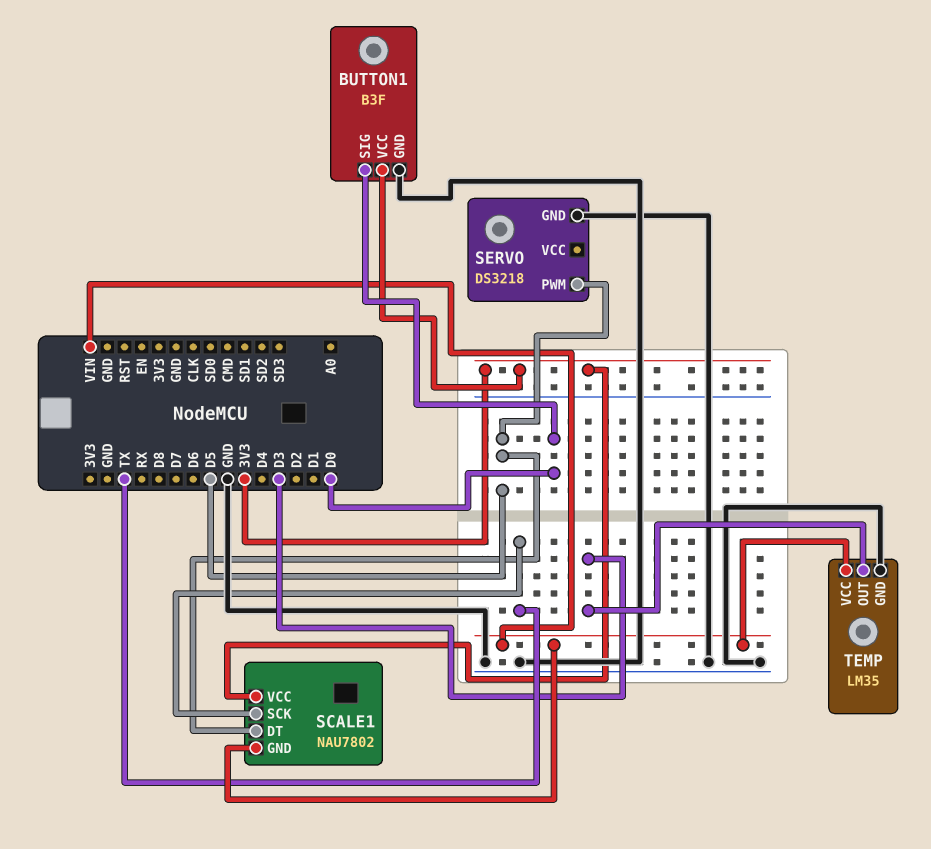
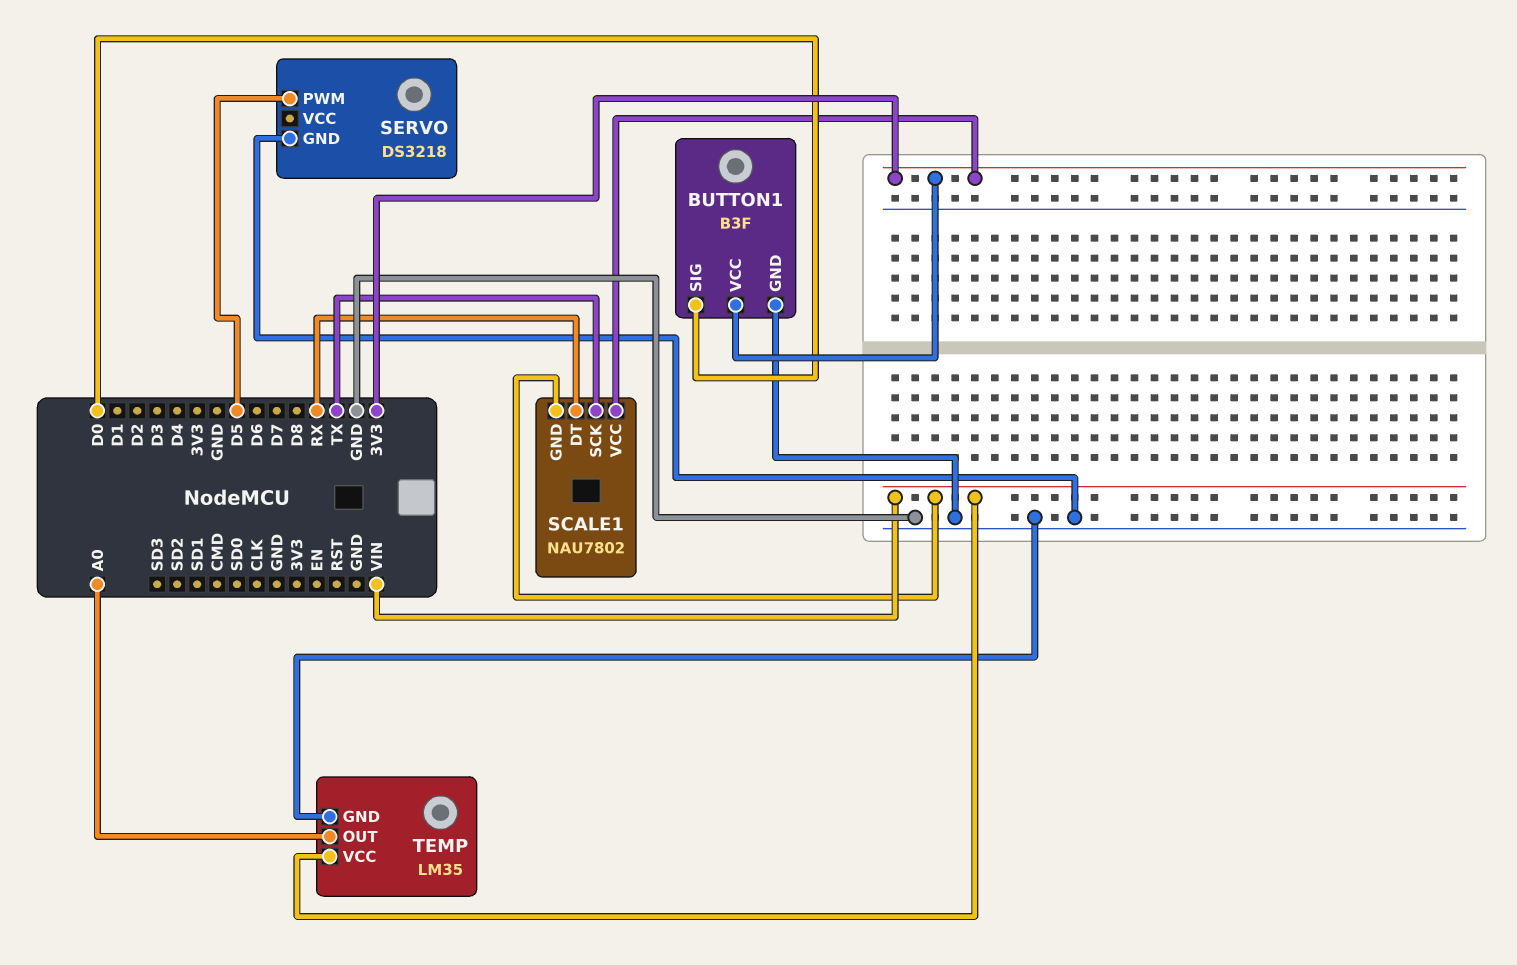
SCALE1 pin DT: D5 -> RX
TEMP pin OUT: D3 -> A0

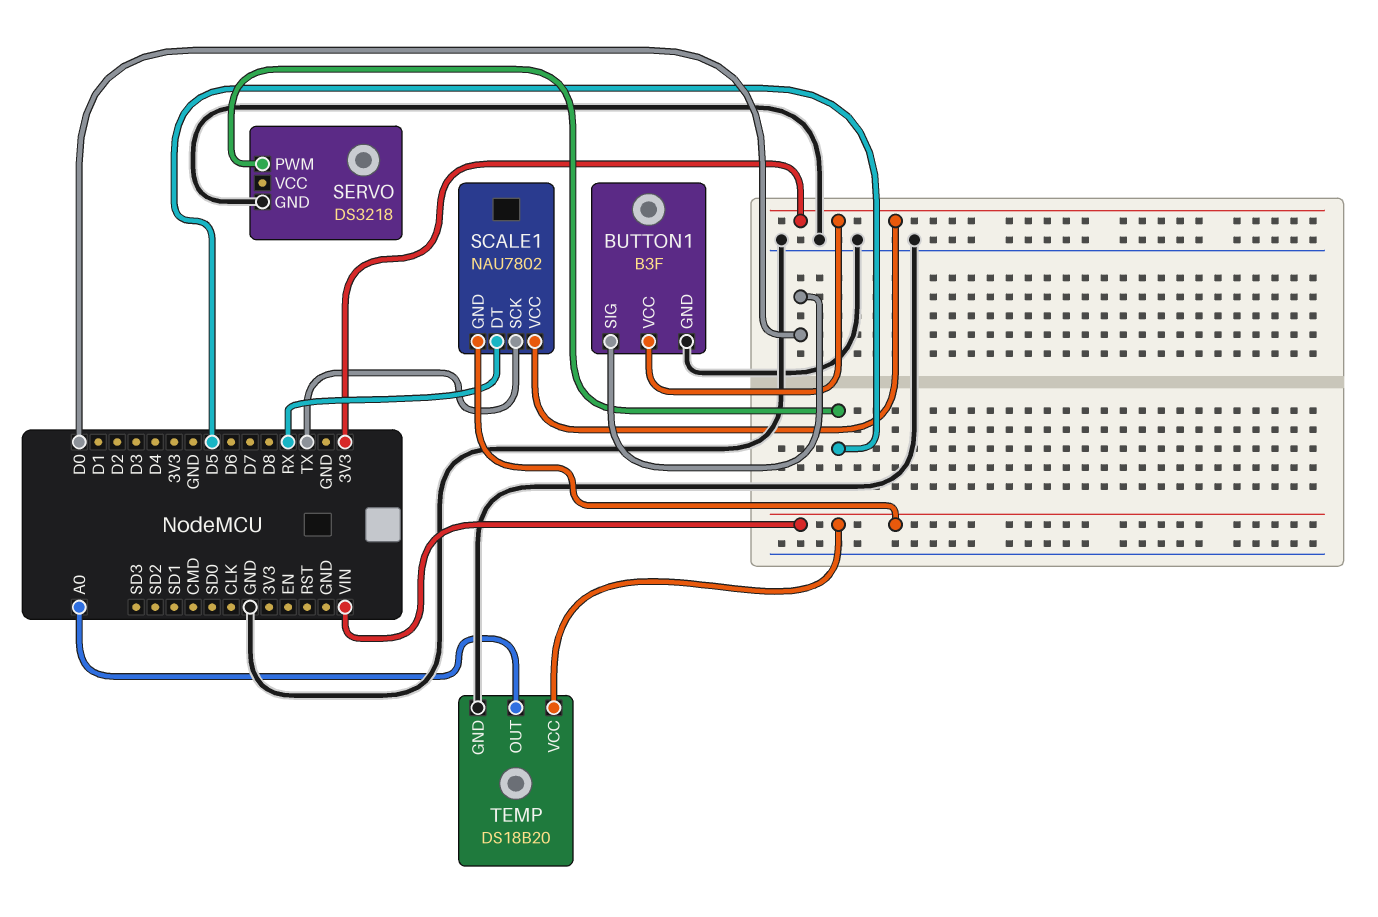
TEMP: LM35 -> DS18B20

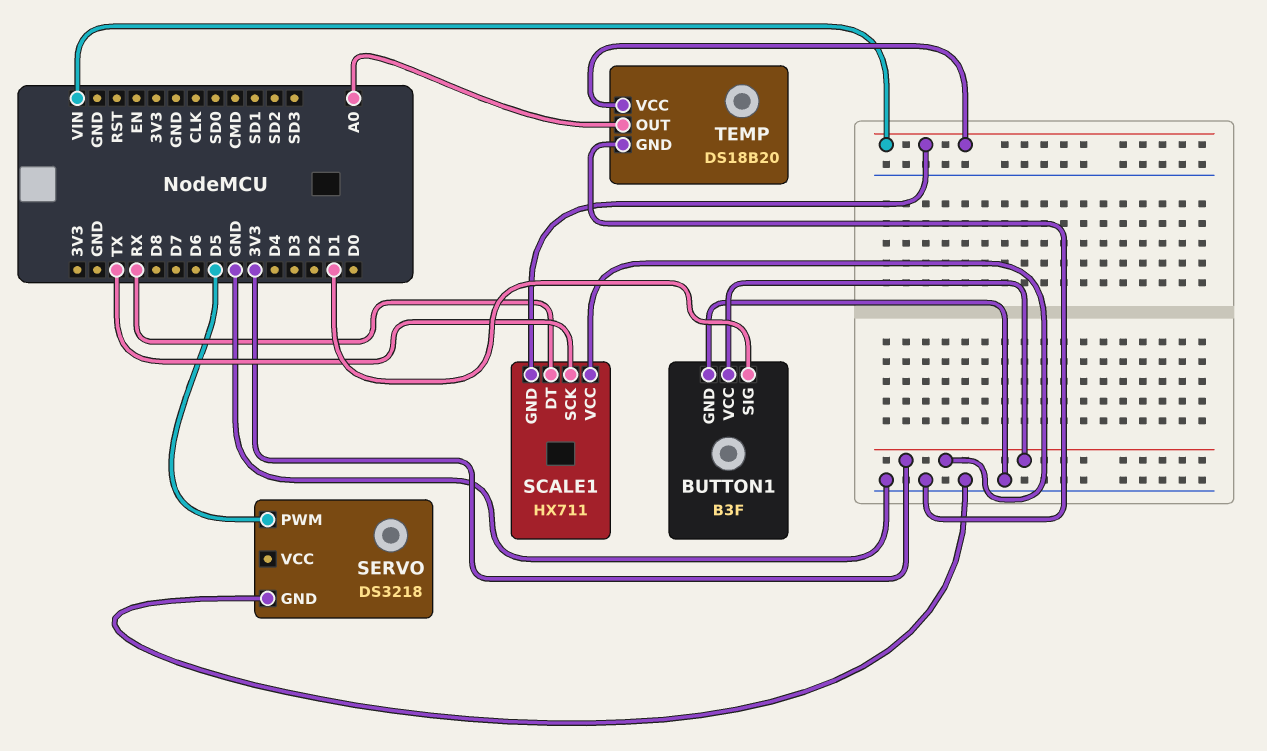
BUTTON1 pin SIG: D0 -> D1
SCALE1: NAU7802 -> HX711

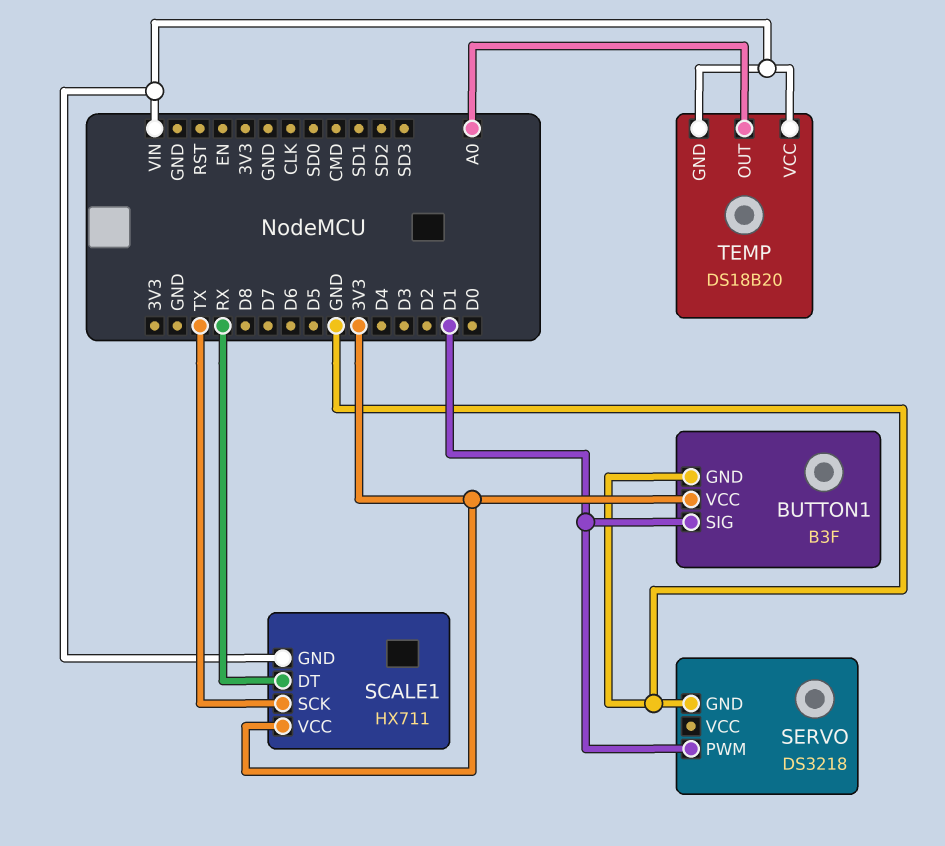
SERVO pin PWM: D5 -> D1
TEMP pin GND: GND -> VIN

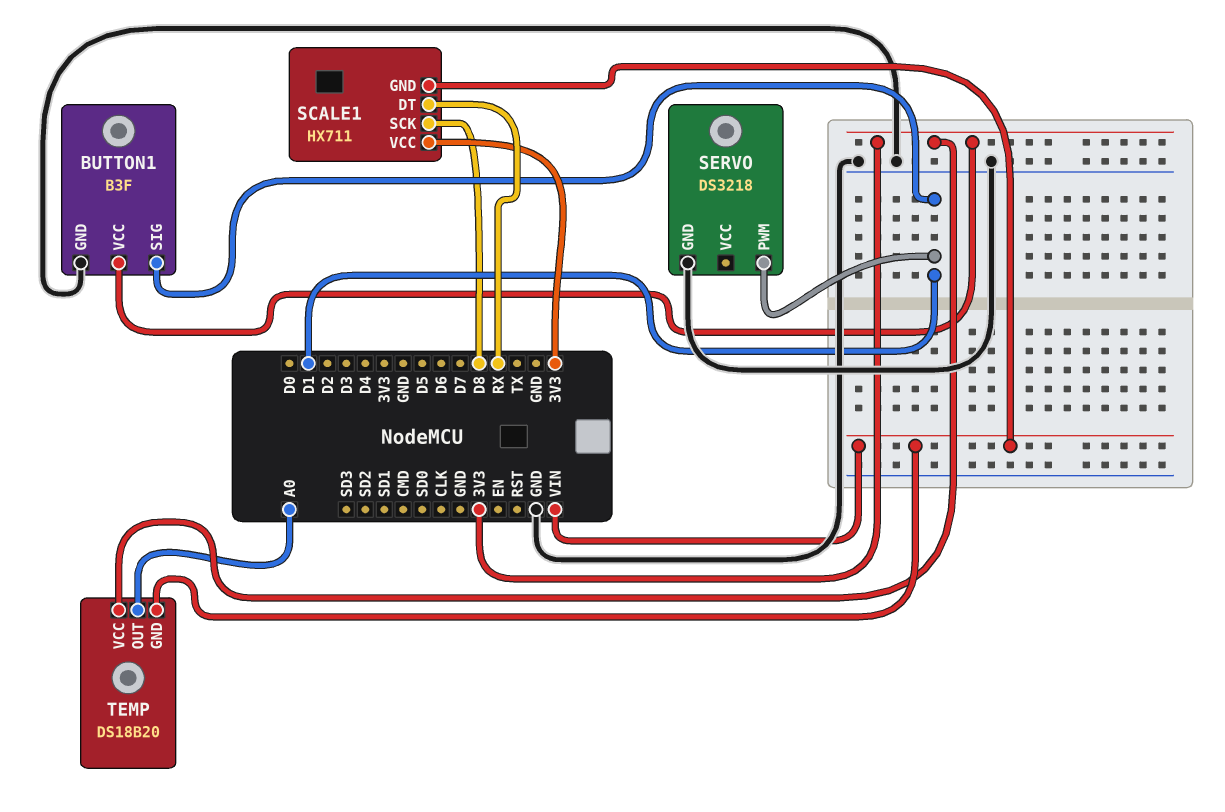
SCALE1 pin SCK: TX -> D8
TEMP pin VCC: VIN -> 3V3

